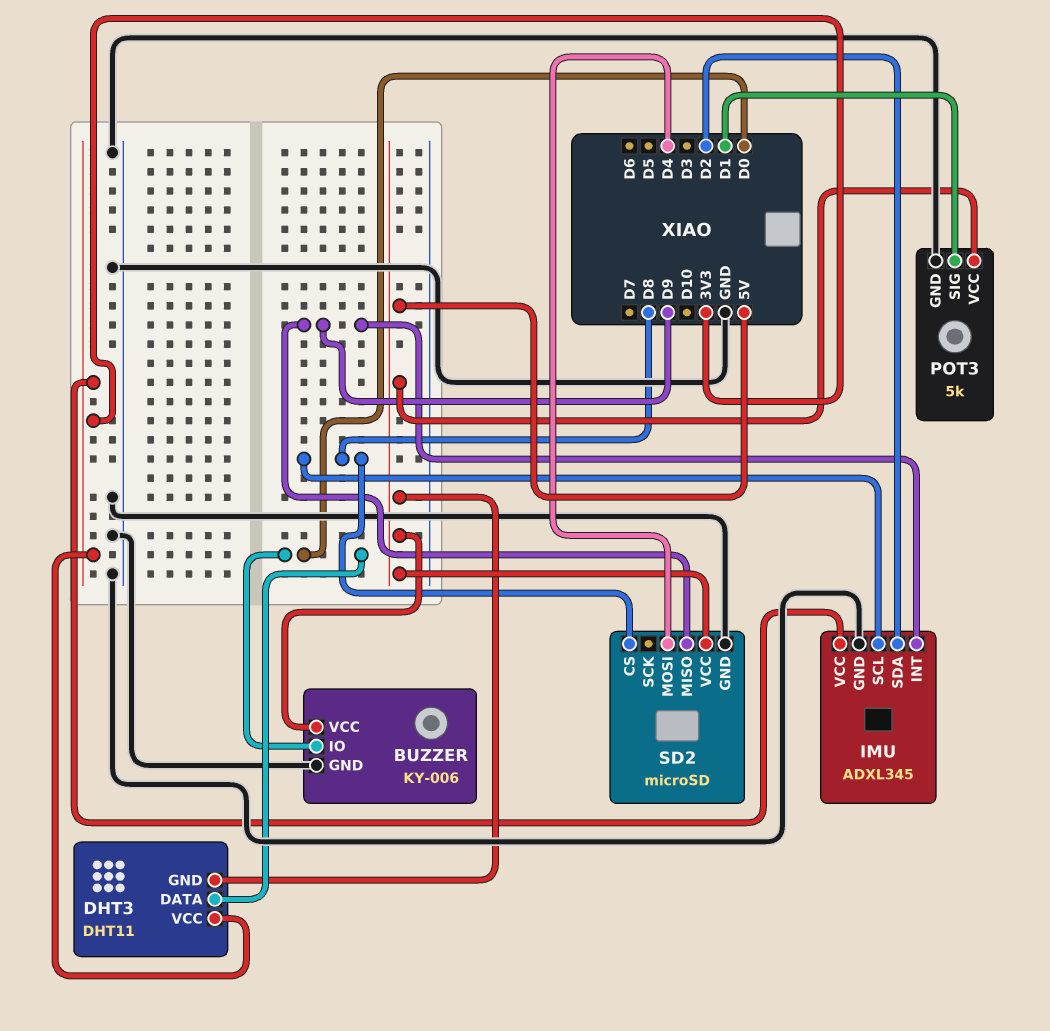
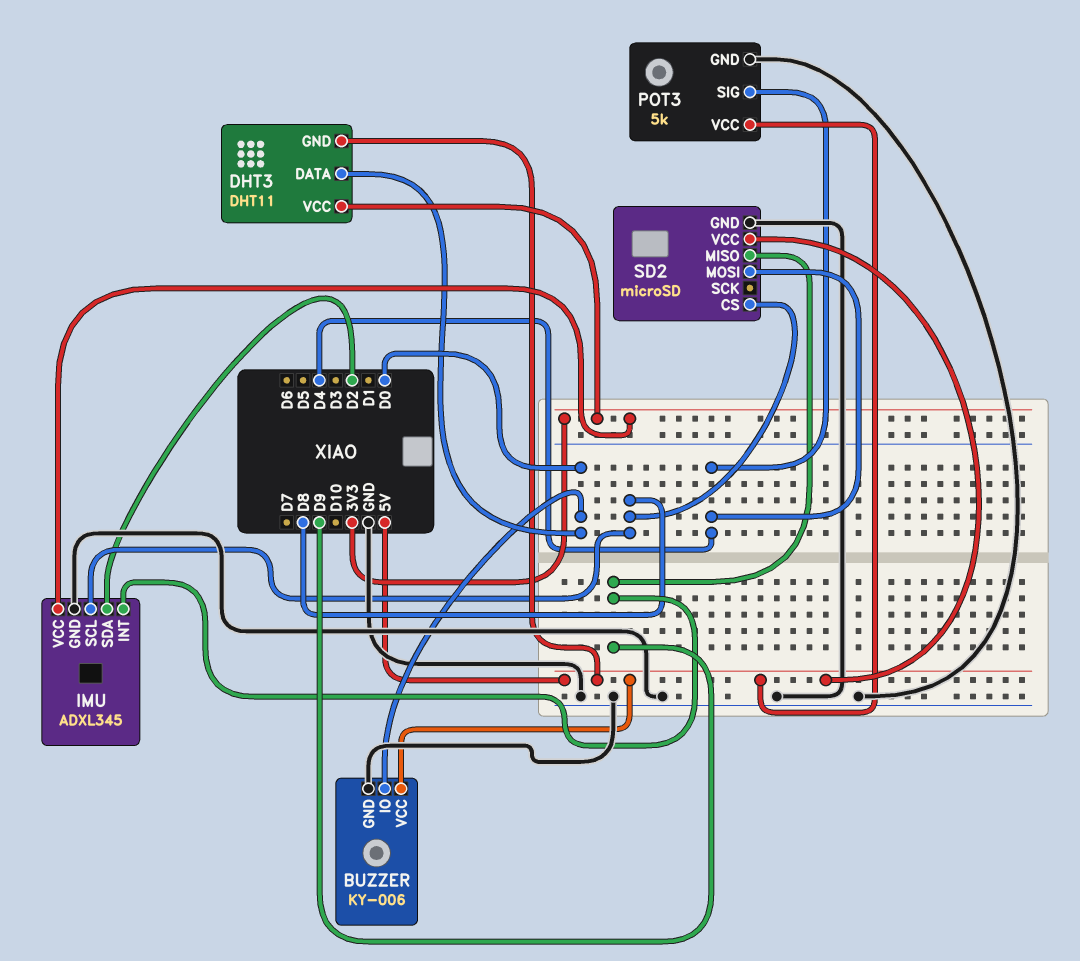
POT3 pin SIG: D1 -> D4

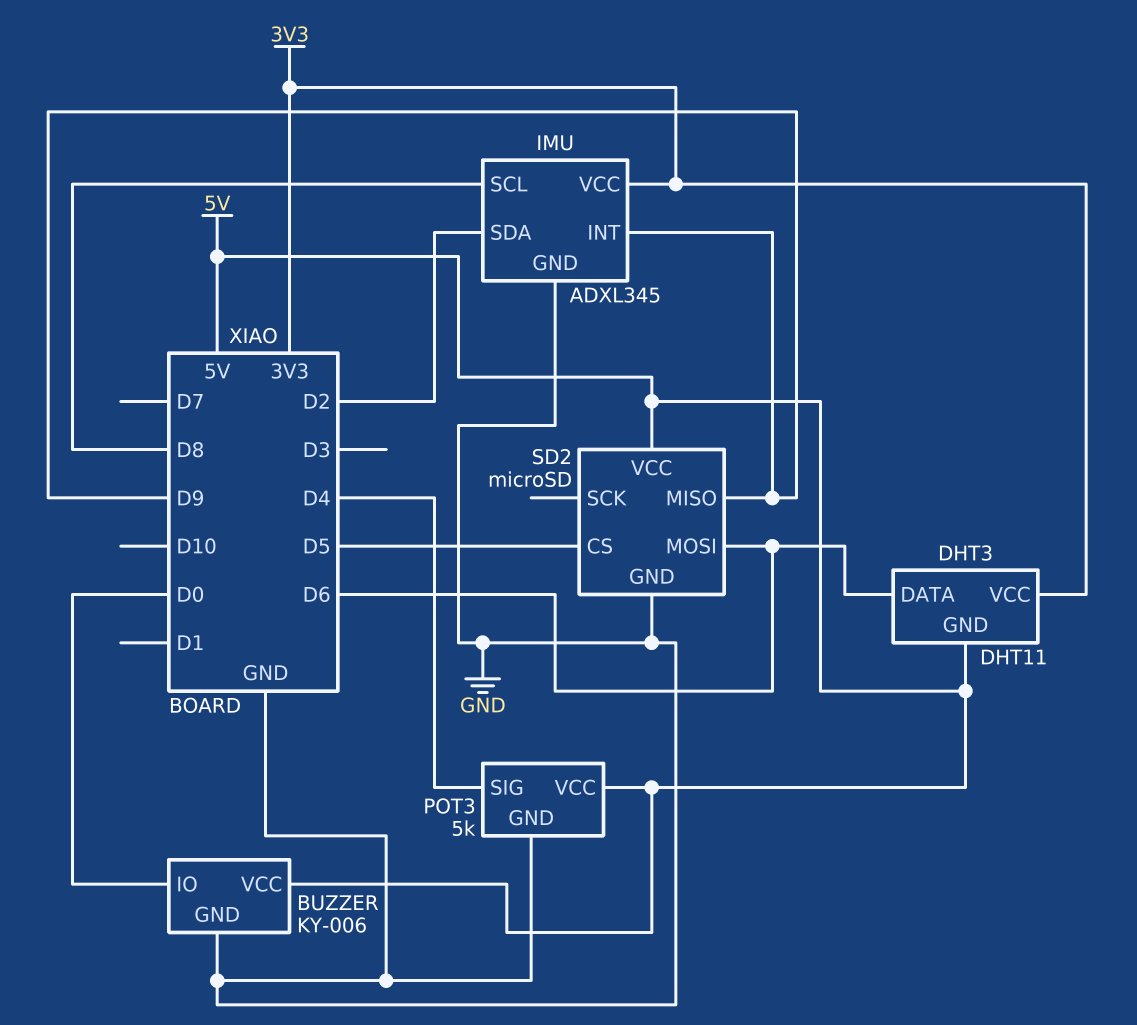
DHT3 pin DATA: D0 -> D6
SD2 pin CS: D8 -> D5
SD2 pin MOSI: D4 -> D6

